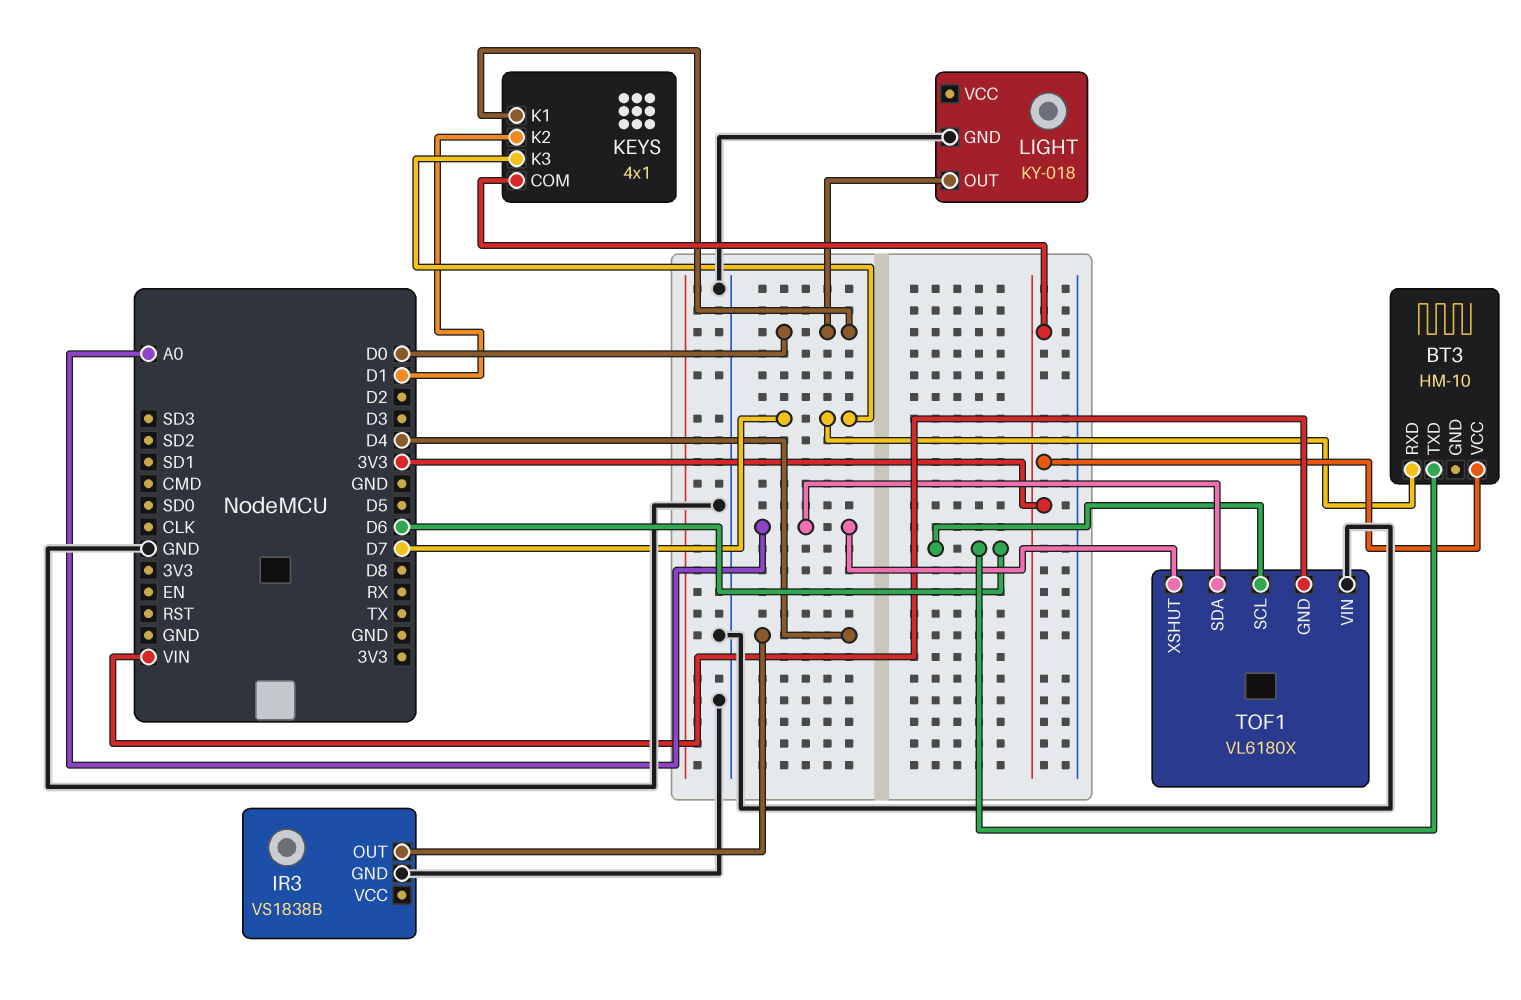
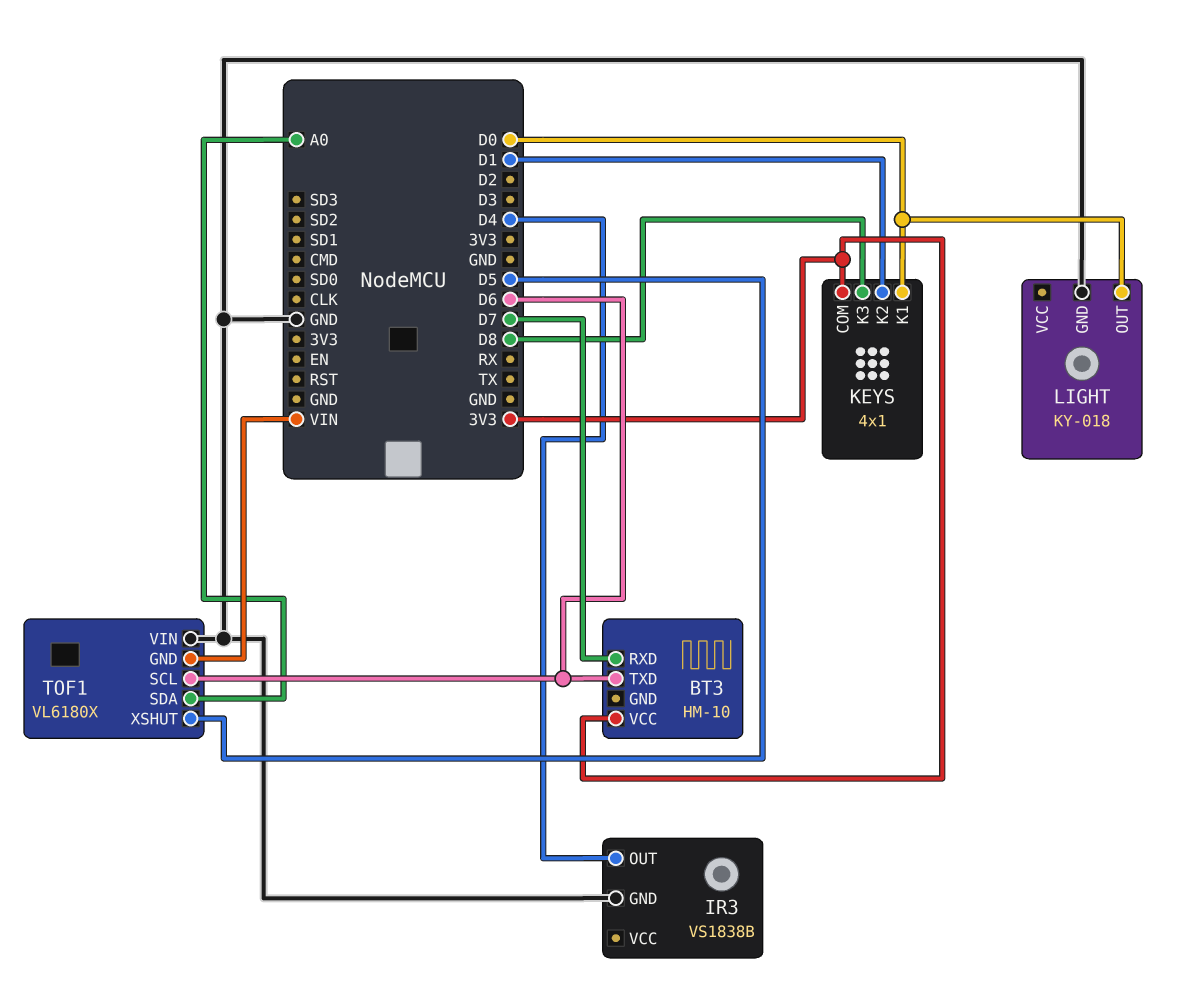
KEYS pin K3: D7 -> D8
TOF1 pin XSHUT: A0 -> D5

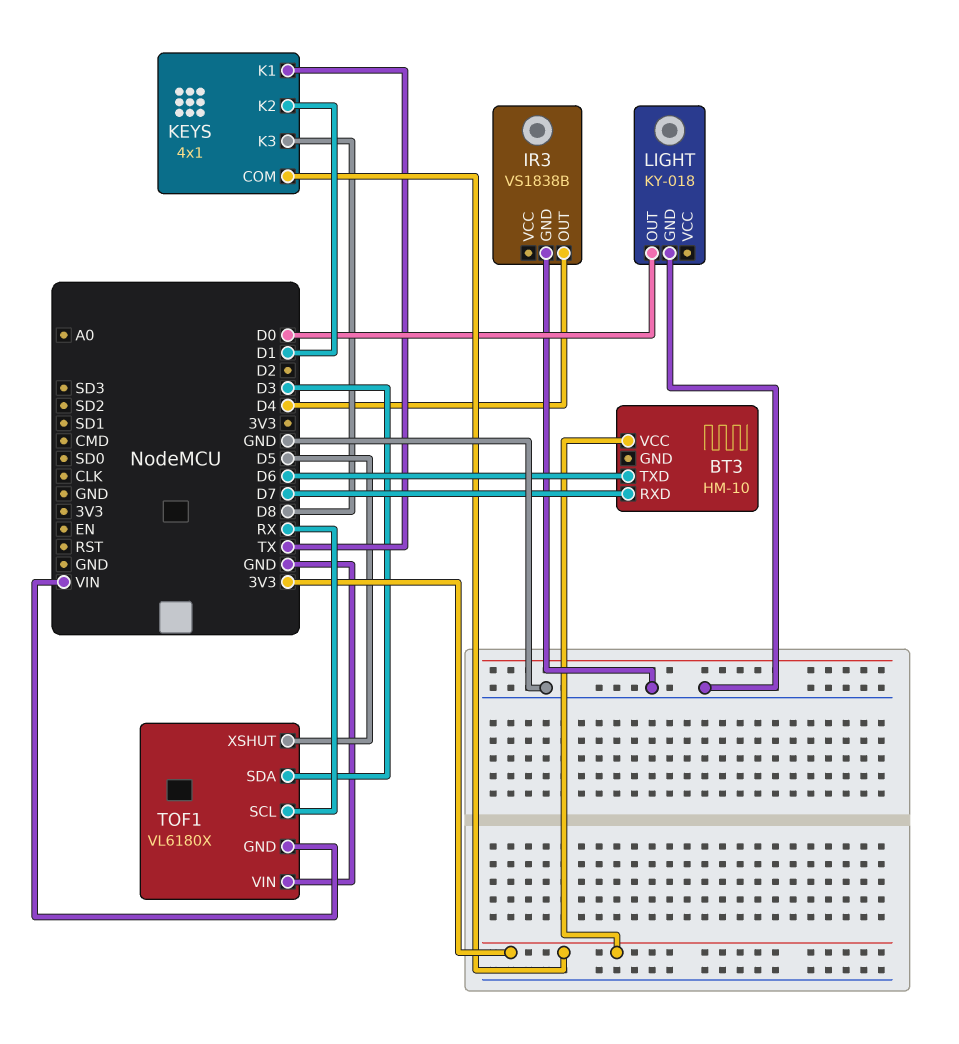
KEYS pin K1: D0 -> TX
TOF1 pin SCL: D6 -> RX
TOF1 pin SDA: A0 -> D3

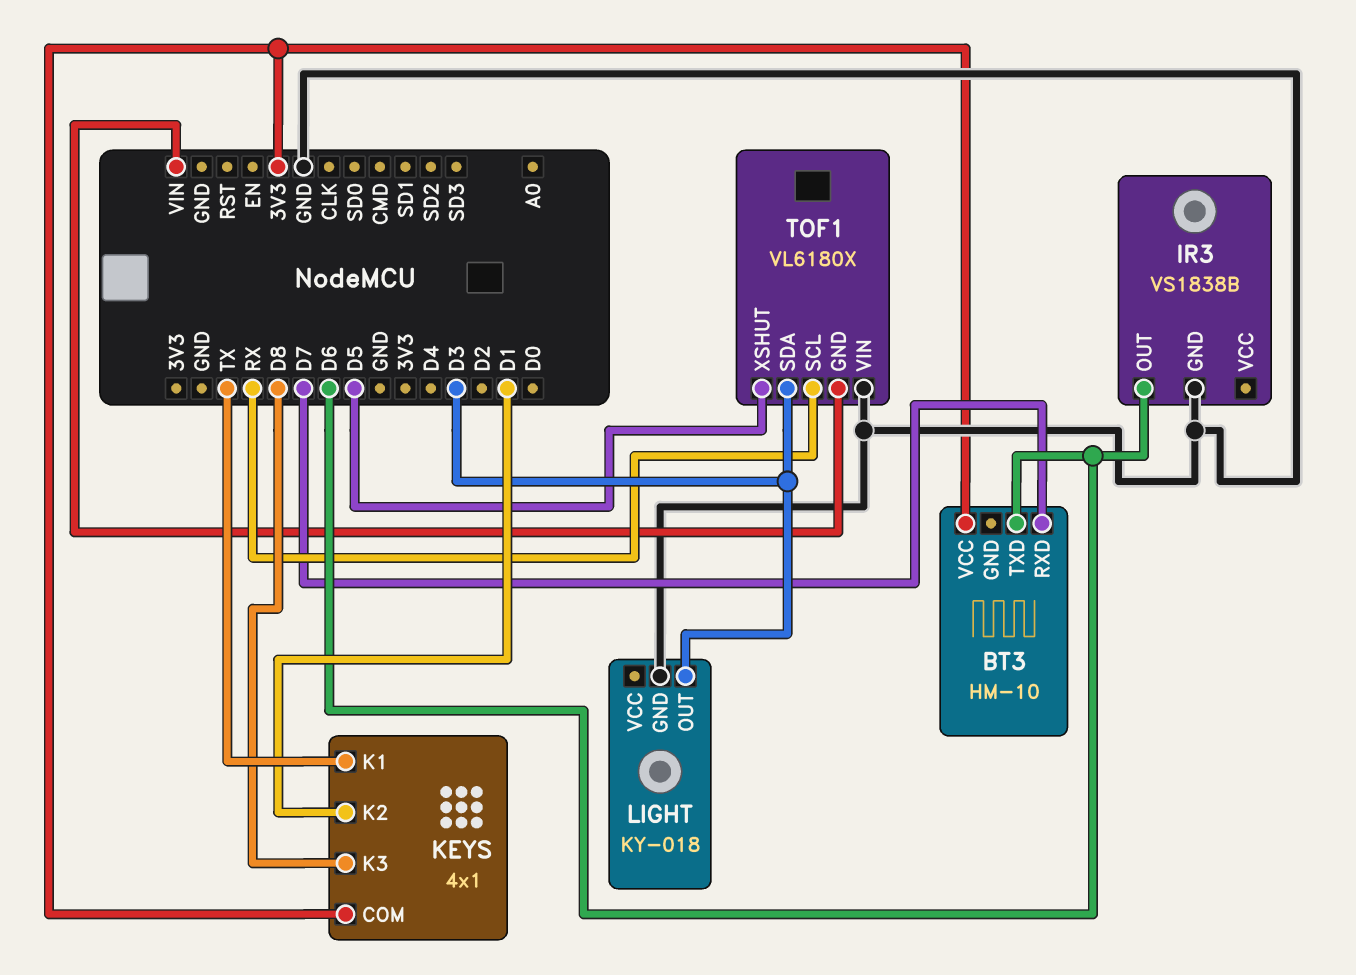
IR3 pin OUT: D4 -> D6
LIGHT pin OUT: D0 -> D3

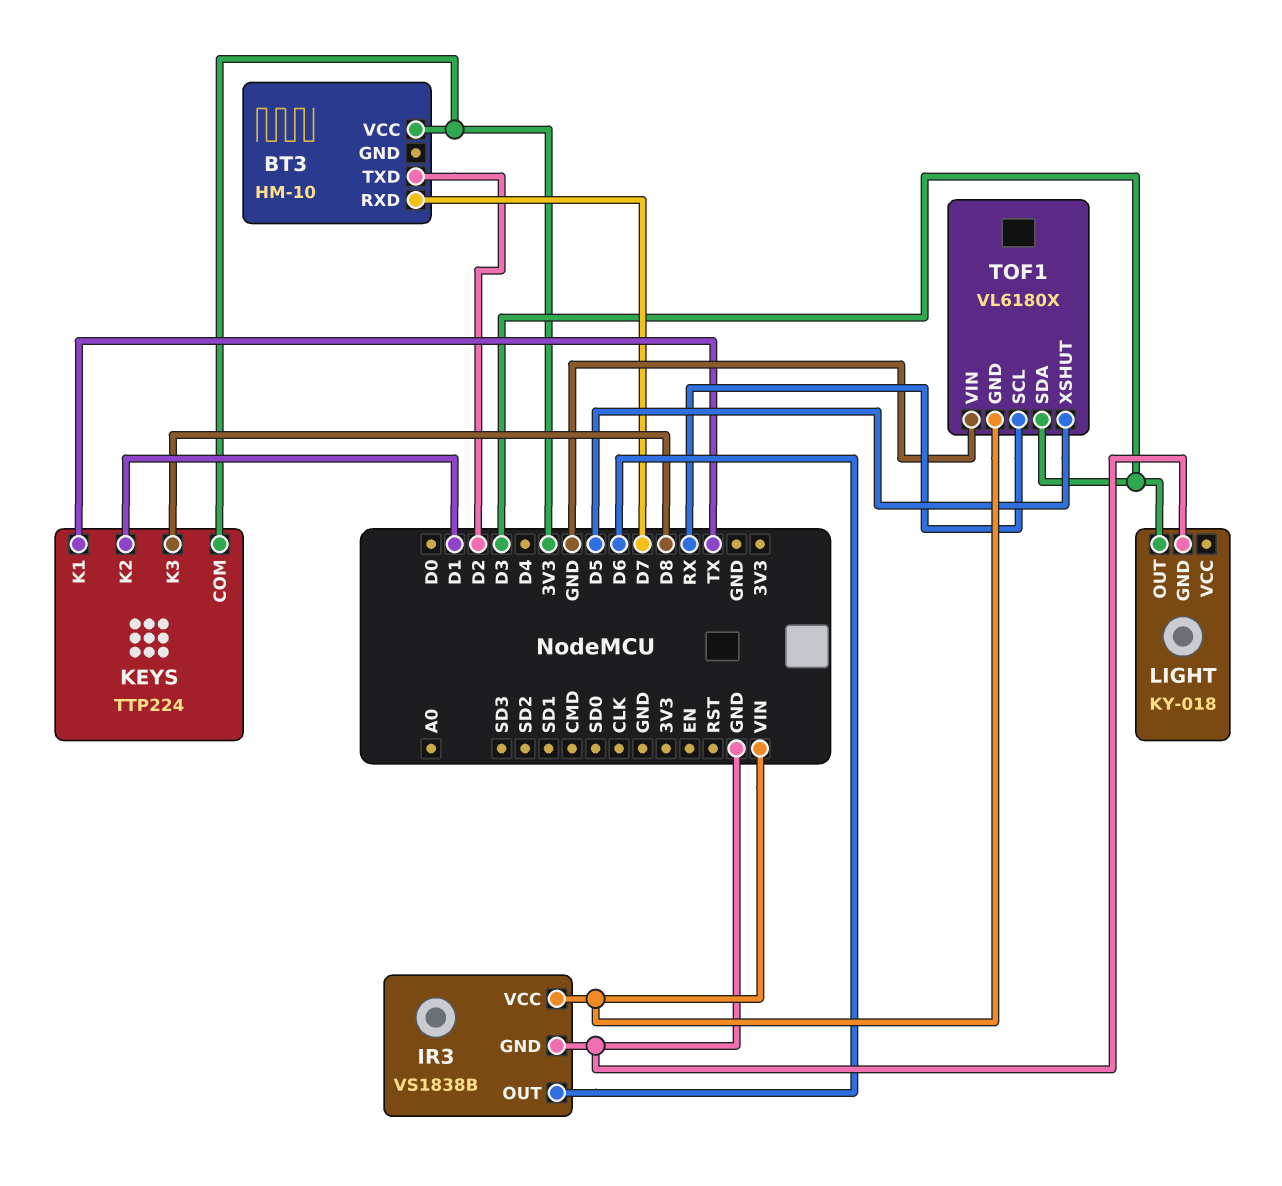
BT3 pin TXD: D6 -> D2
IR3 pin VCC: none -> VIN
KEYS: 4x1 -> TTP224

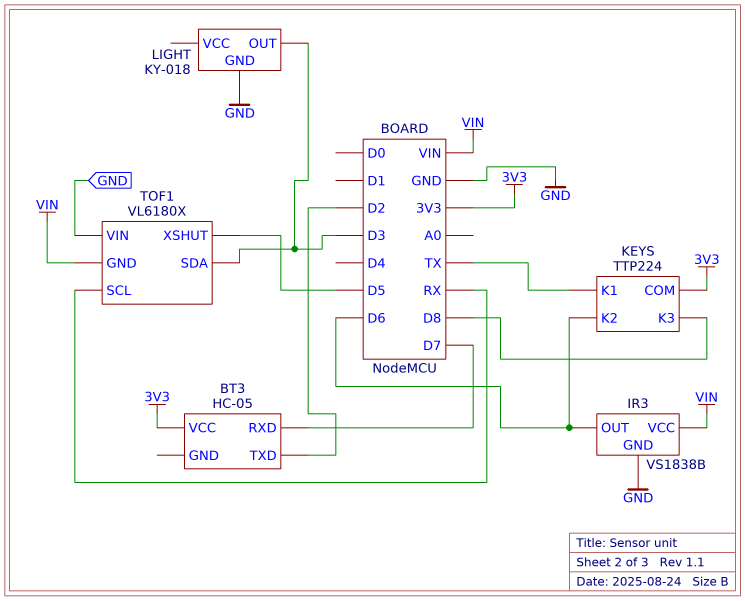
BT3: HM-10 -> HC-05
KEYS pin K2: D1 -> D6

